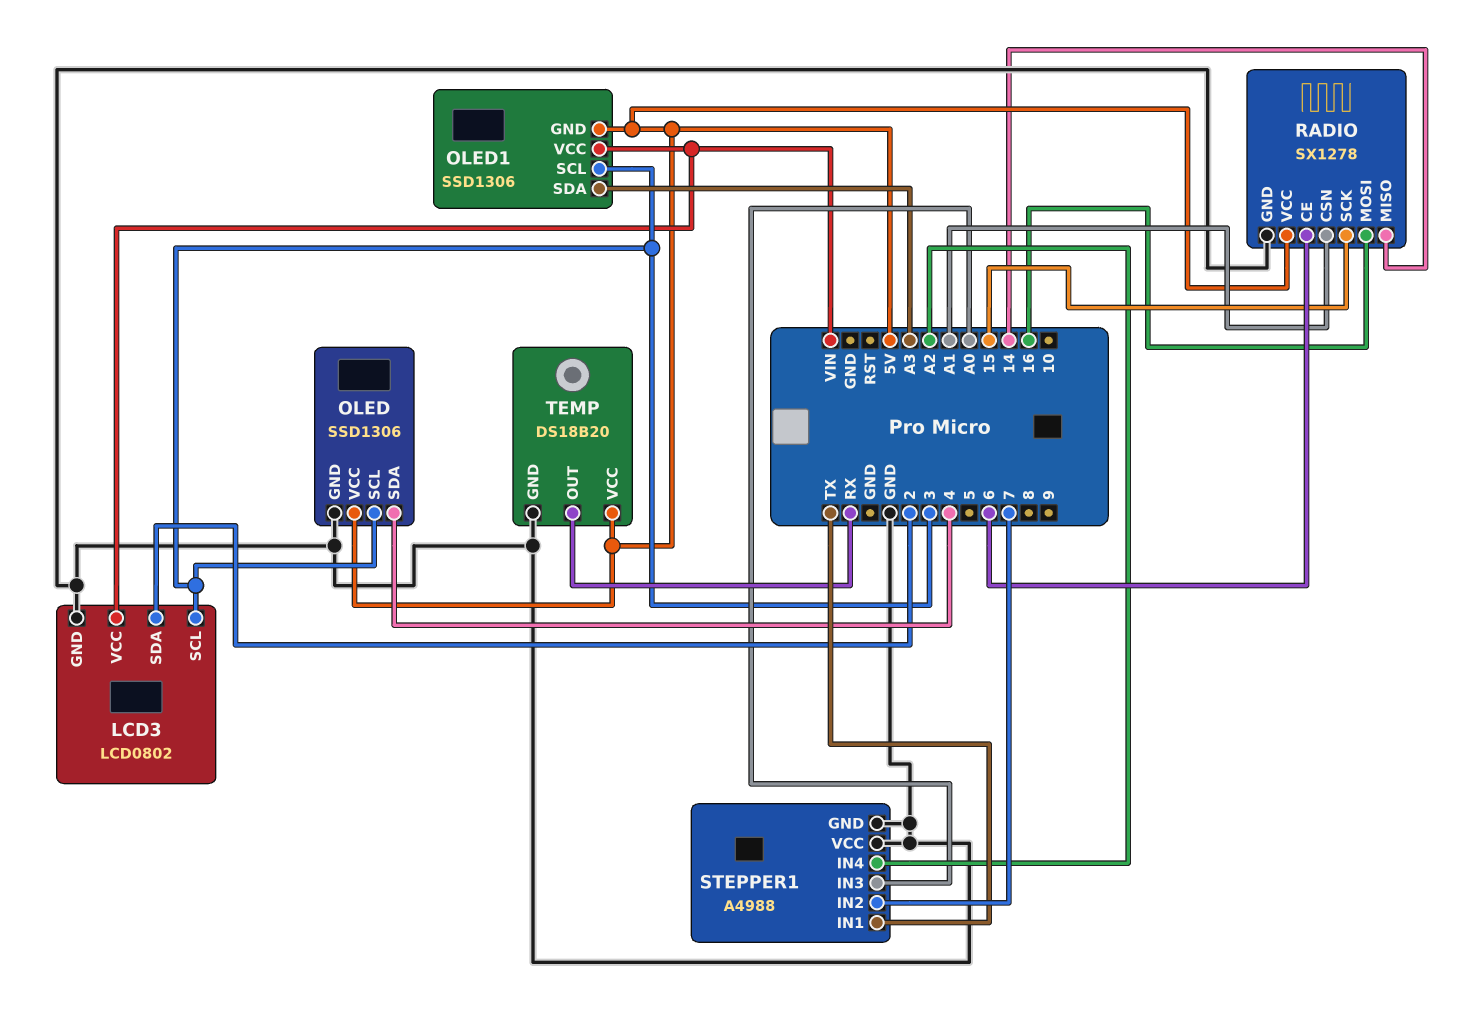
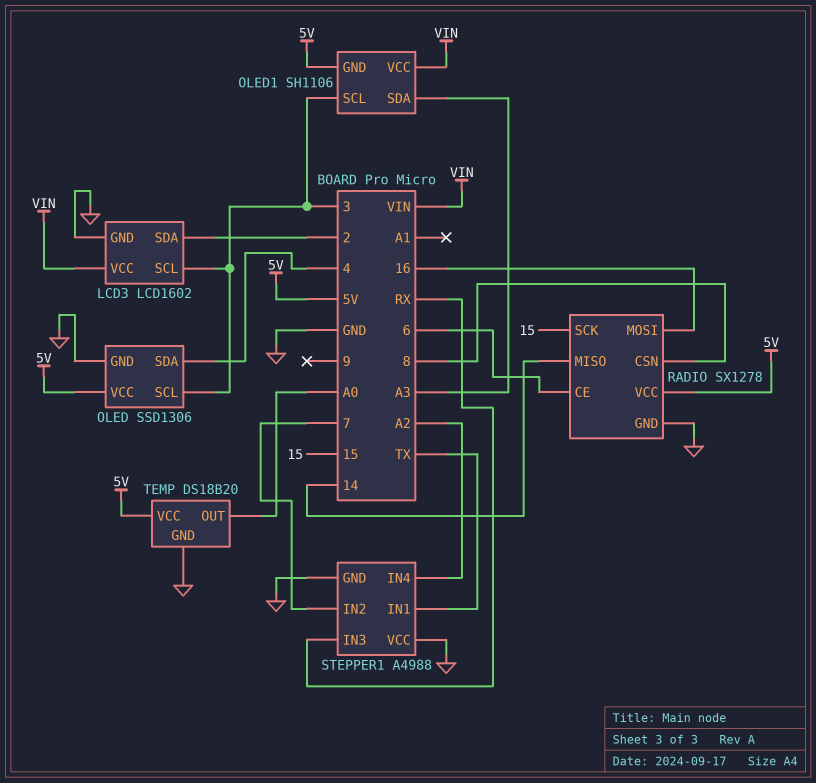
LCD3: LCD0802 -> LCD1602
OLED1: SSD1306 -> SH1106
RADIO pin CSN: A1 -> 8
STEPPER1 pin IN3: A0 -> RX
TEMP pin OUT: RX -> A0

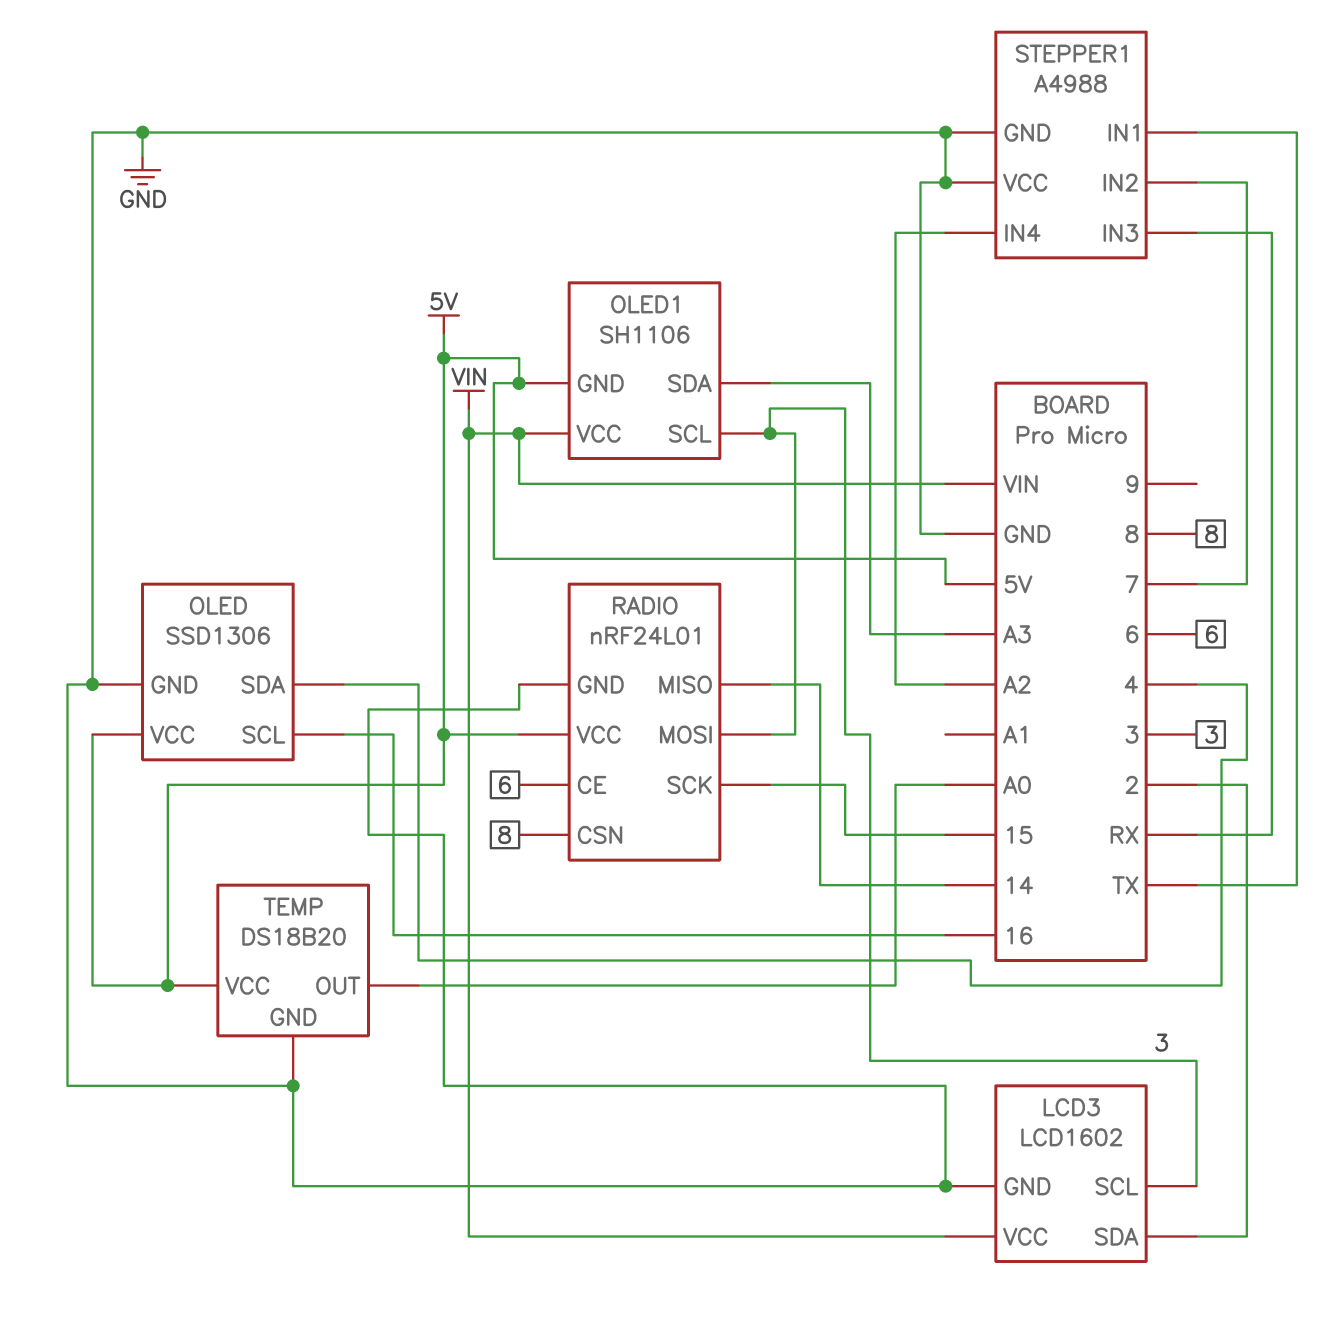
OLED pin SCL: 3 -> 16
RADIO: SX1278 -> nRF24L01
RADIO pin MOSI: 16 -> 3

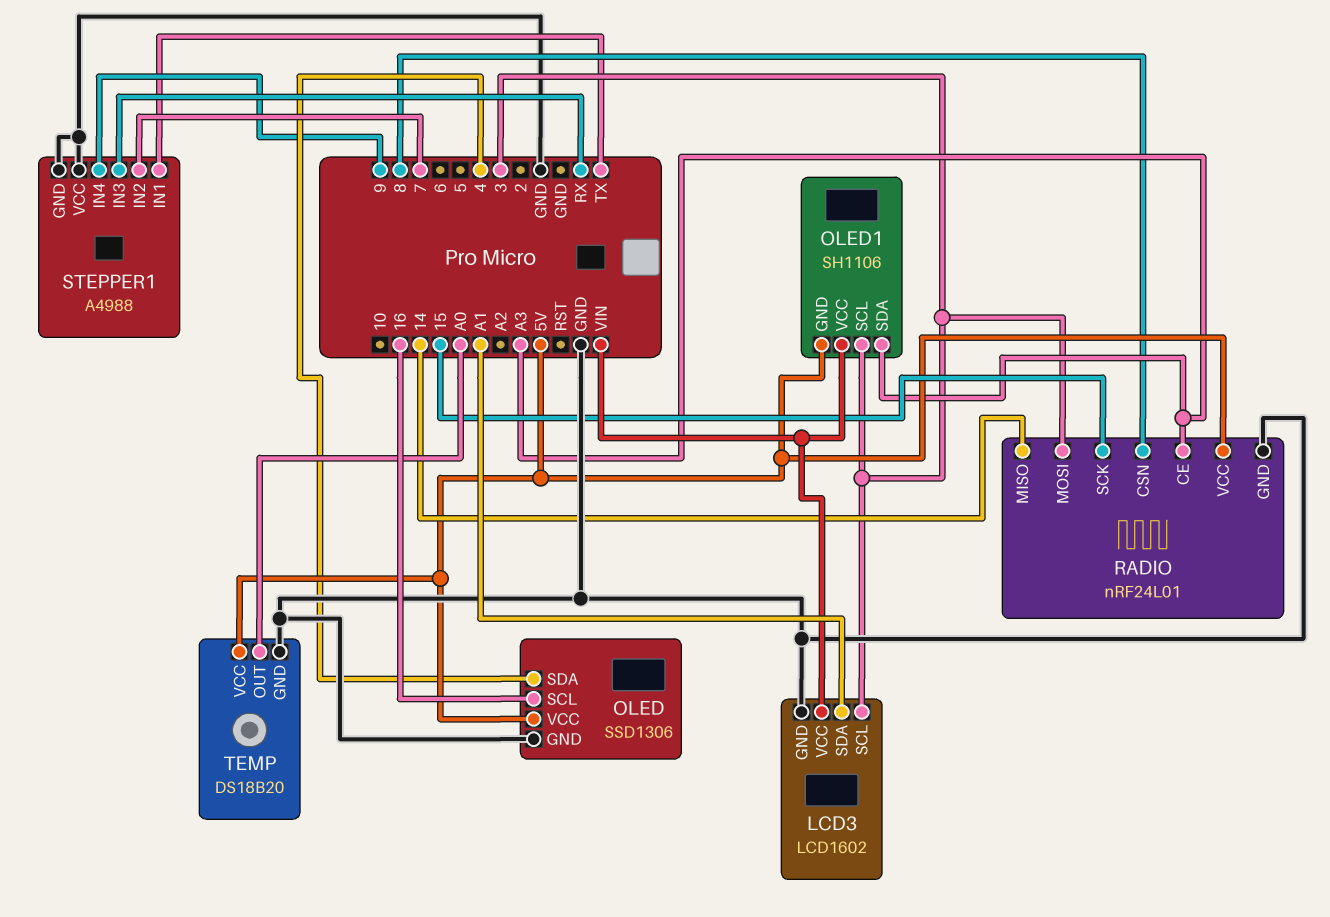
LCD3 pin SDA: 2 -> A1
RADIO pin CE: 6 -> A3
STEPPER1 pin IN4: A2 -> 9

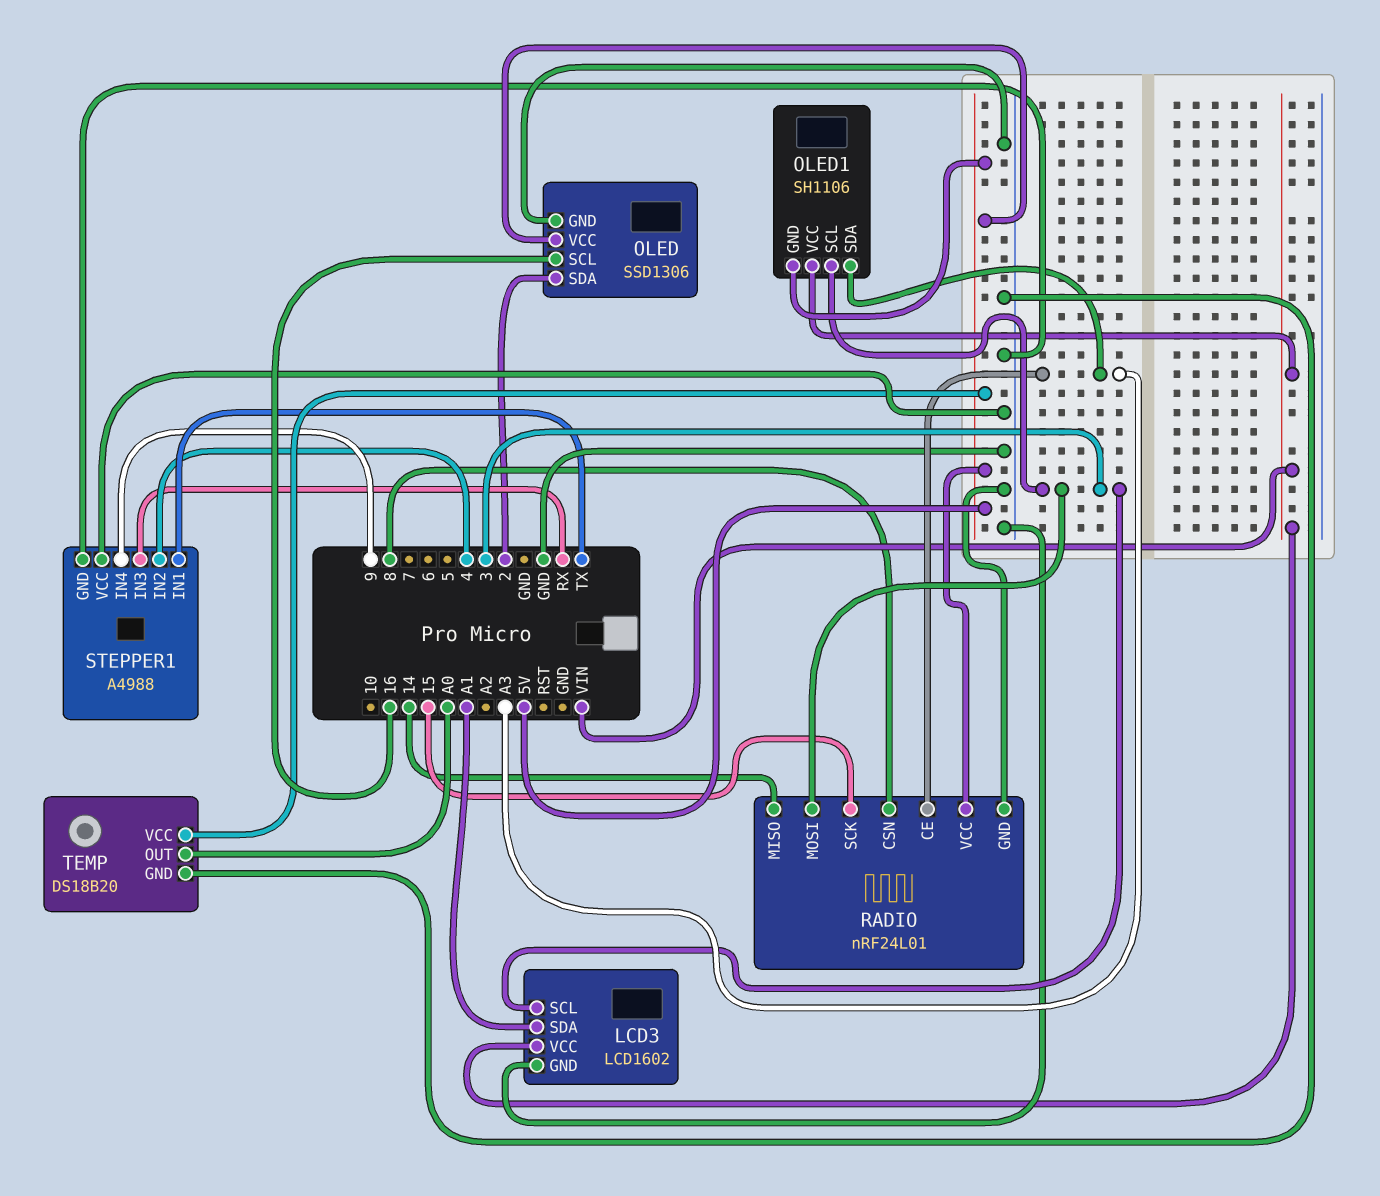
OLED pin SDA: 4 -> 2
STEPPER1 pin IN2: 7 -> 4

